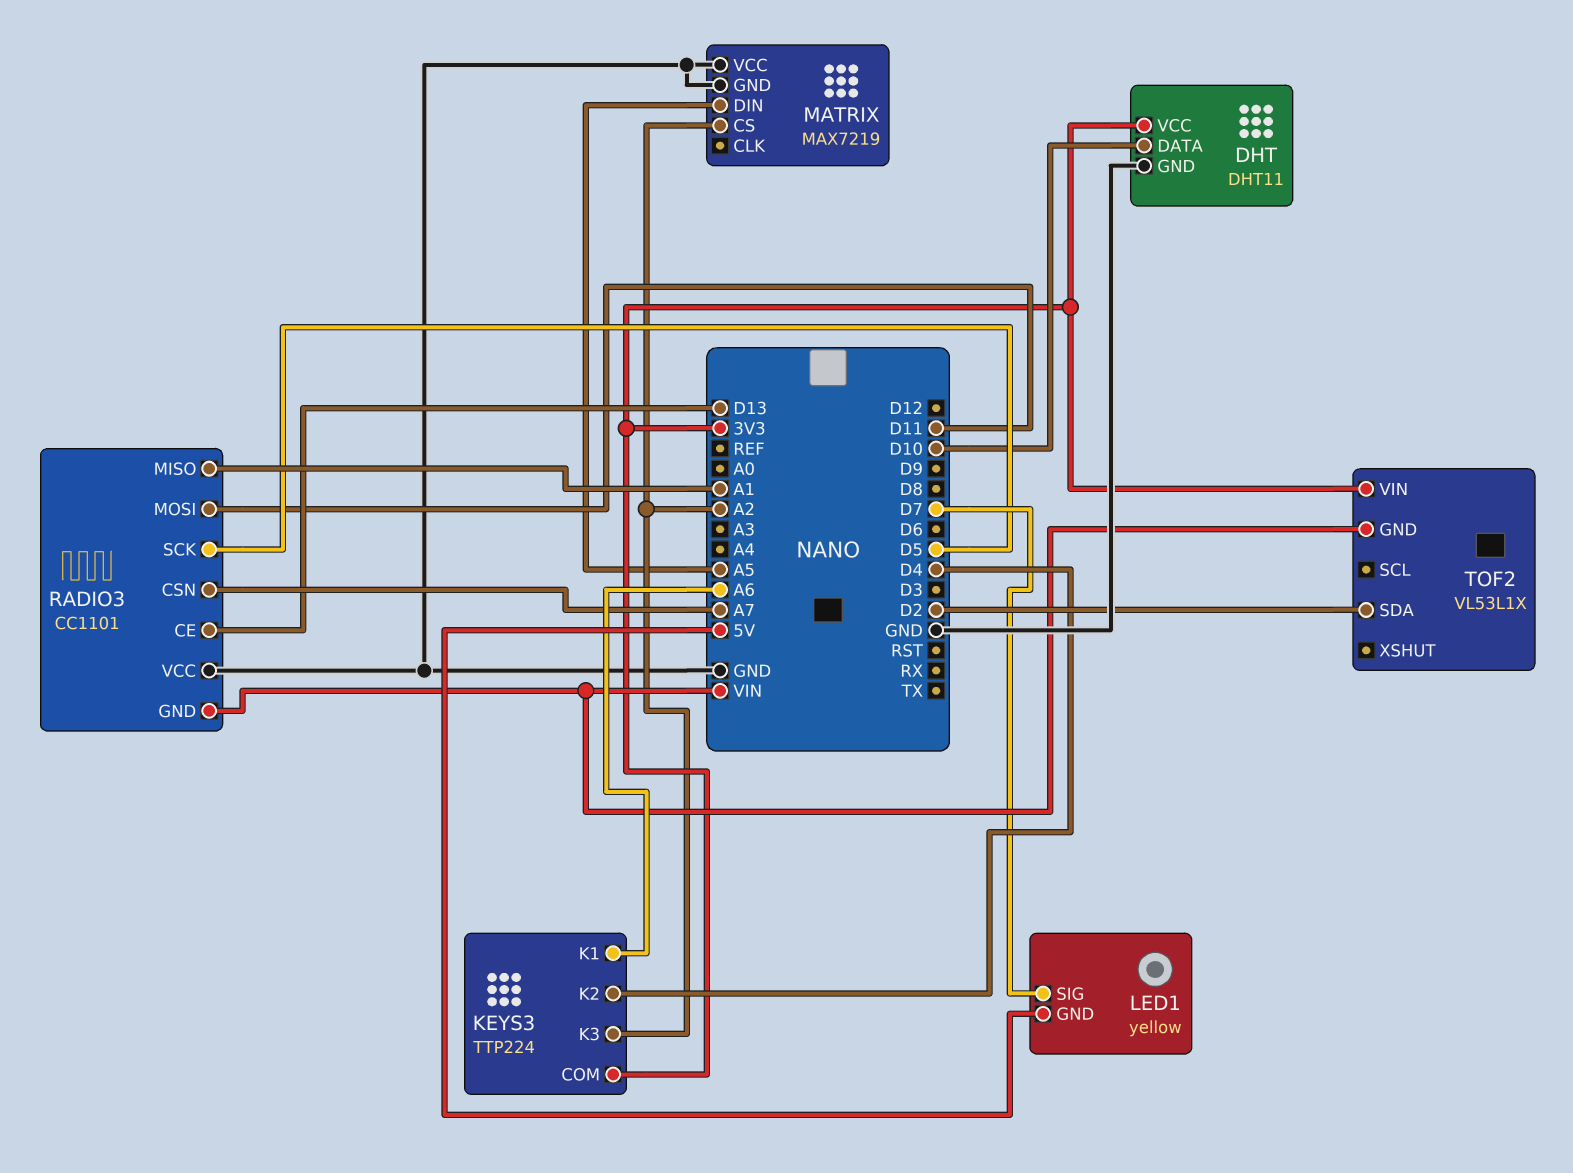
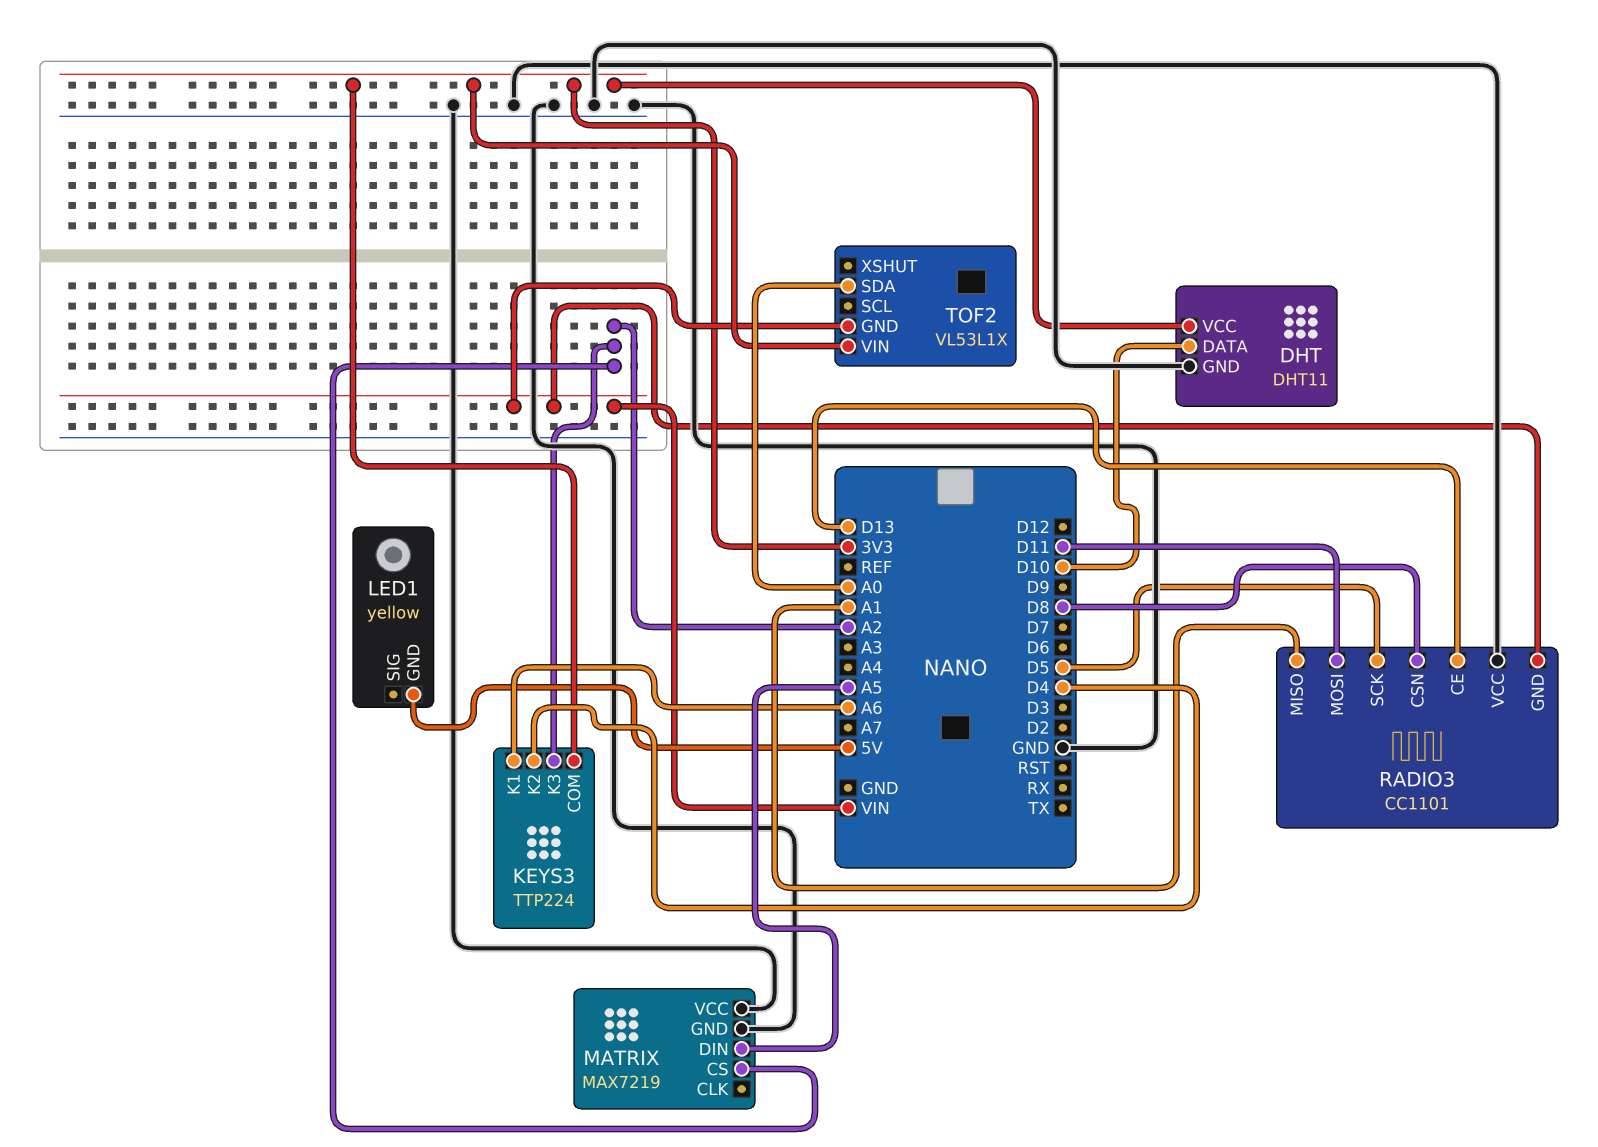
LED1 pin SIG: D7 -> none
RADIO3 pin CSN: A7 -> D8
TOF2 pin SDA: D2 -> A0

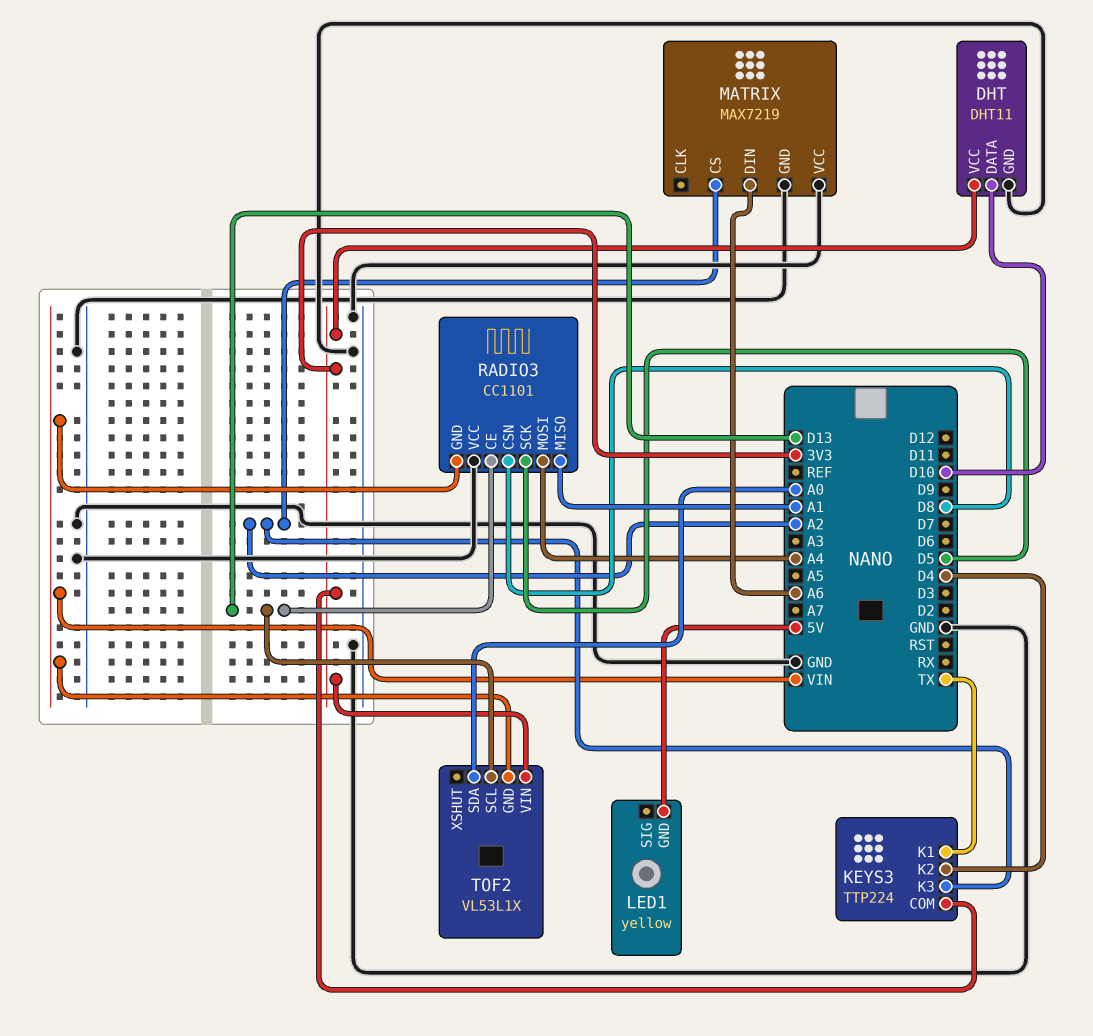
KEYS3 pin K1: A6 -> TX
MATRIX pin DIN: A5 -> A6
RADIO3 pin MOSI: D11 -> A4
TOF2 pin SCL: none -> D13

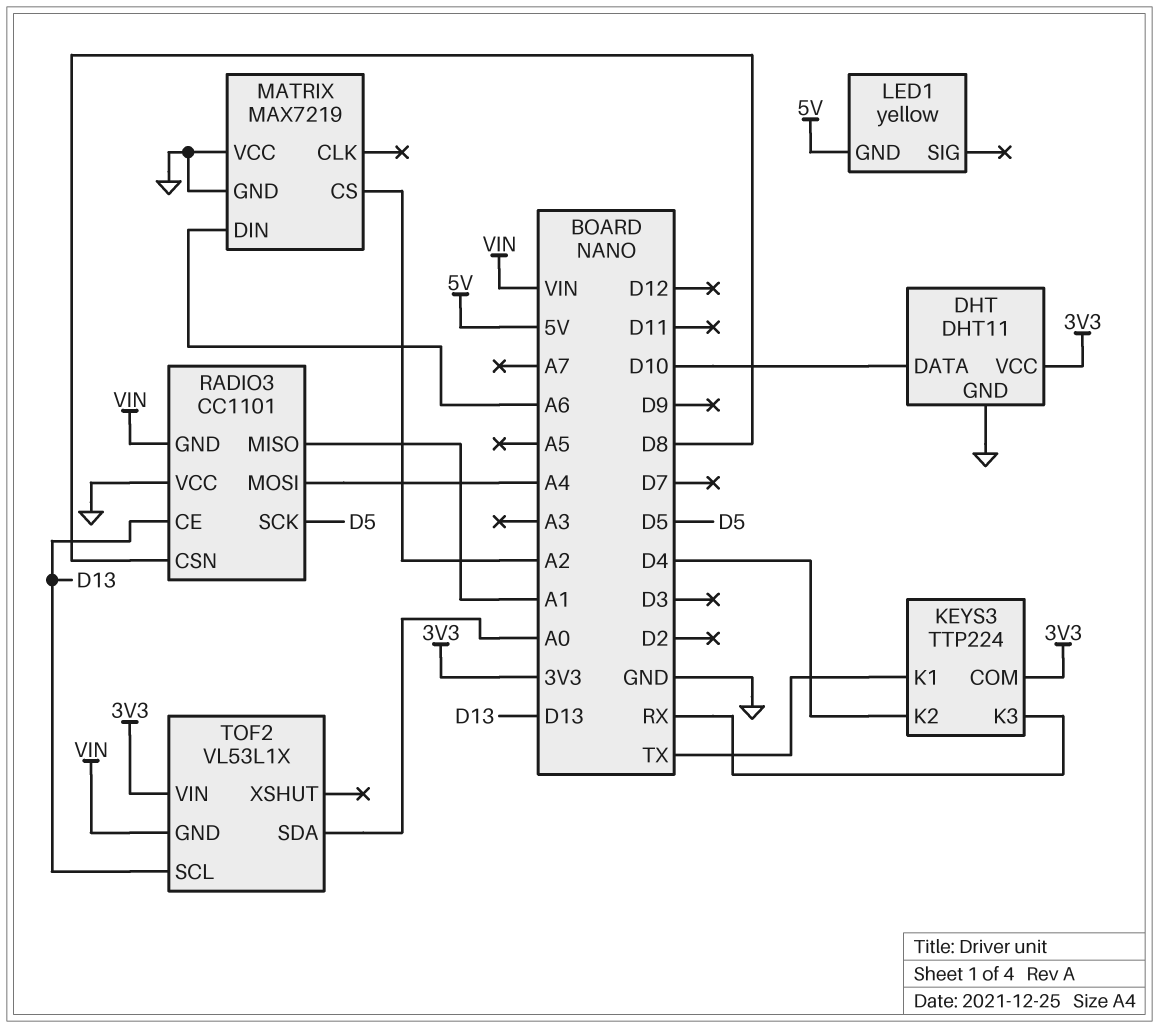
KEYS3 pin K3: A2 -> RX

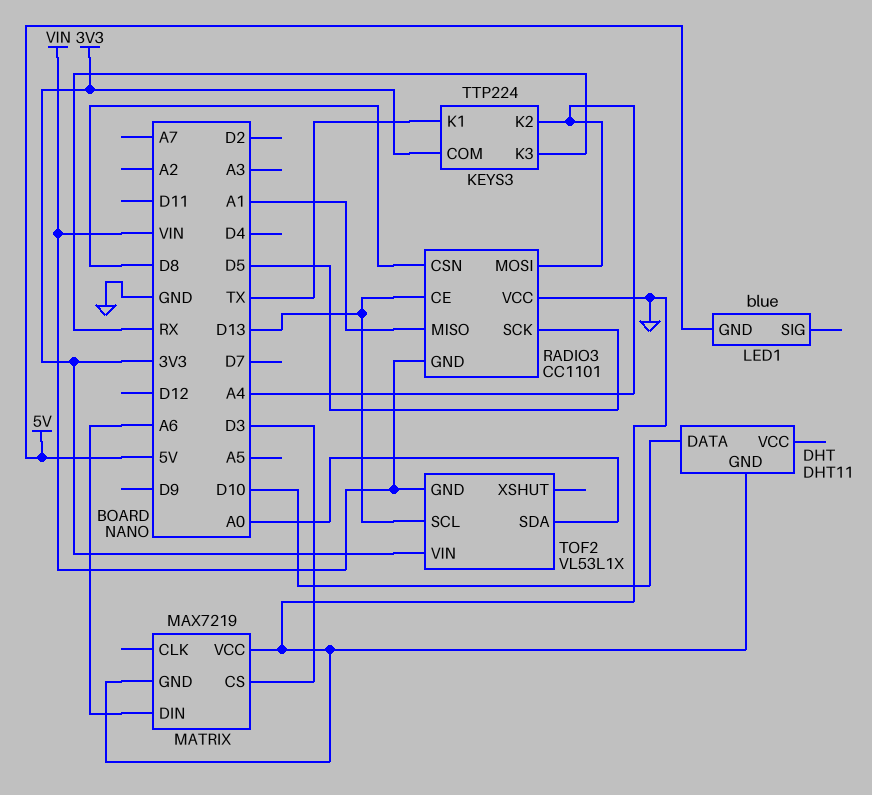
DHT pin VCC: 3V3 -> none
KEYS3 pin K2: D4 -> A4
LED1: yellow -> blue
MATRIX pin CS: A2 -> D3

